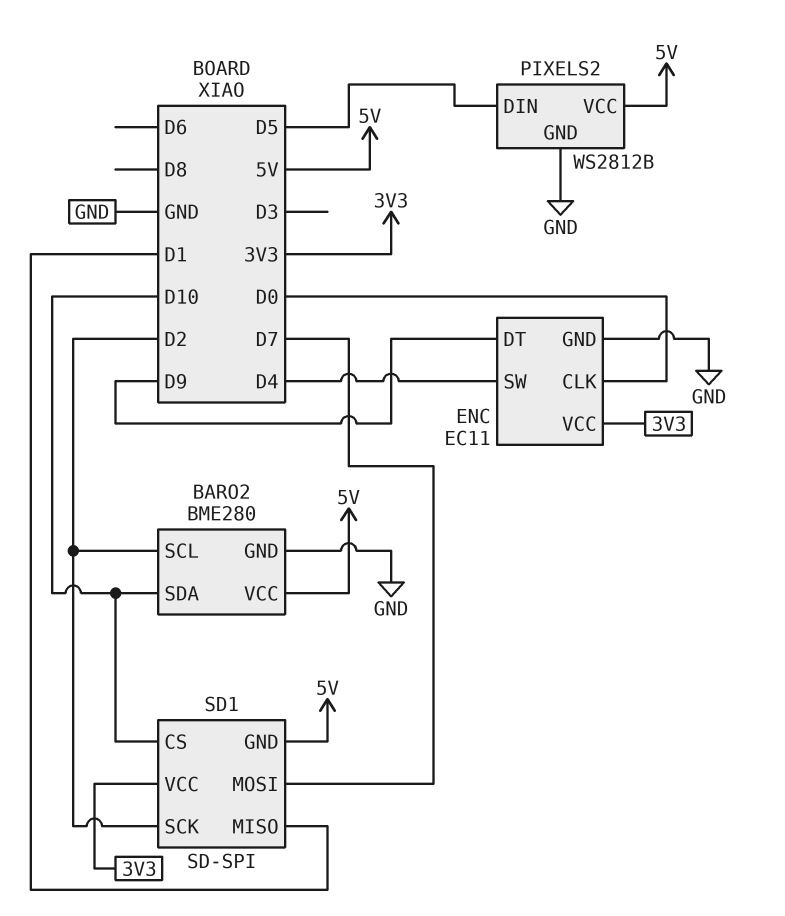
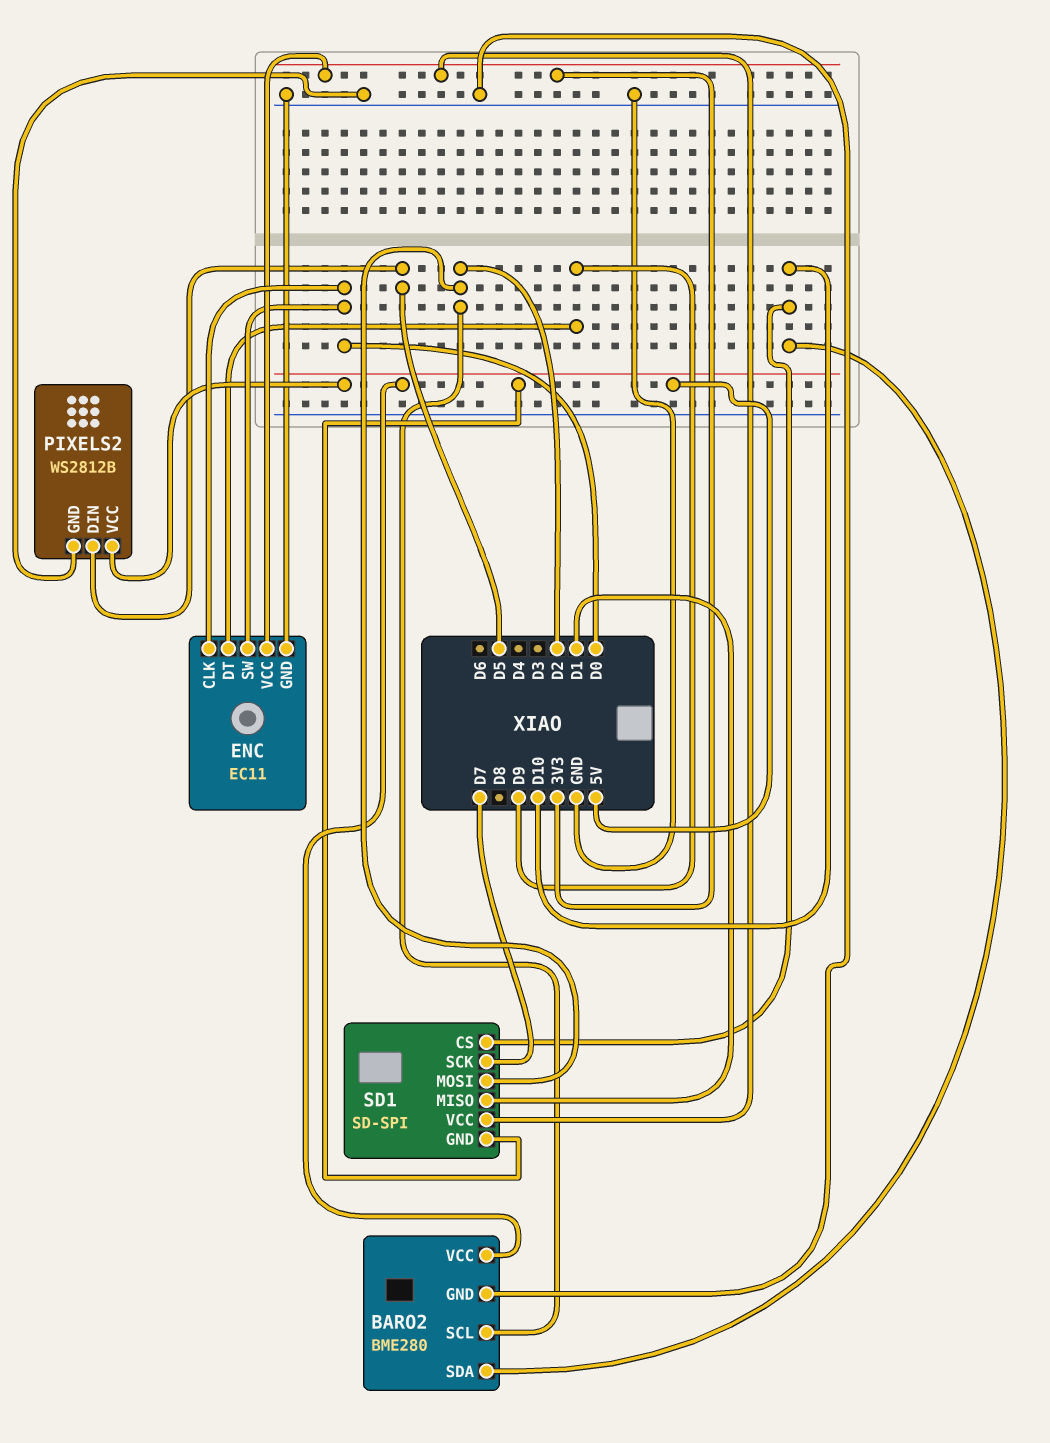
ENC pin SW: D4 -> D0
SD1 pin MOSI: D7 -> D2
SD1 pin SCK: D2 -> D7

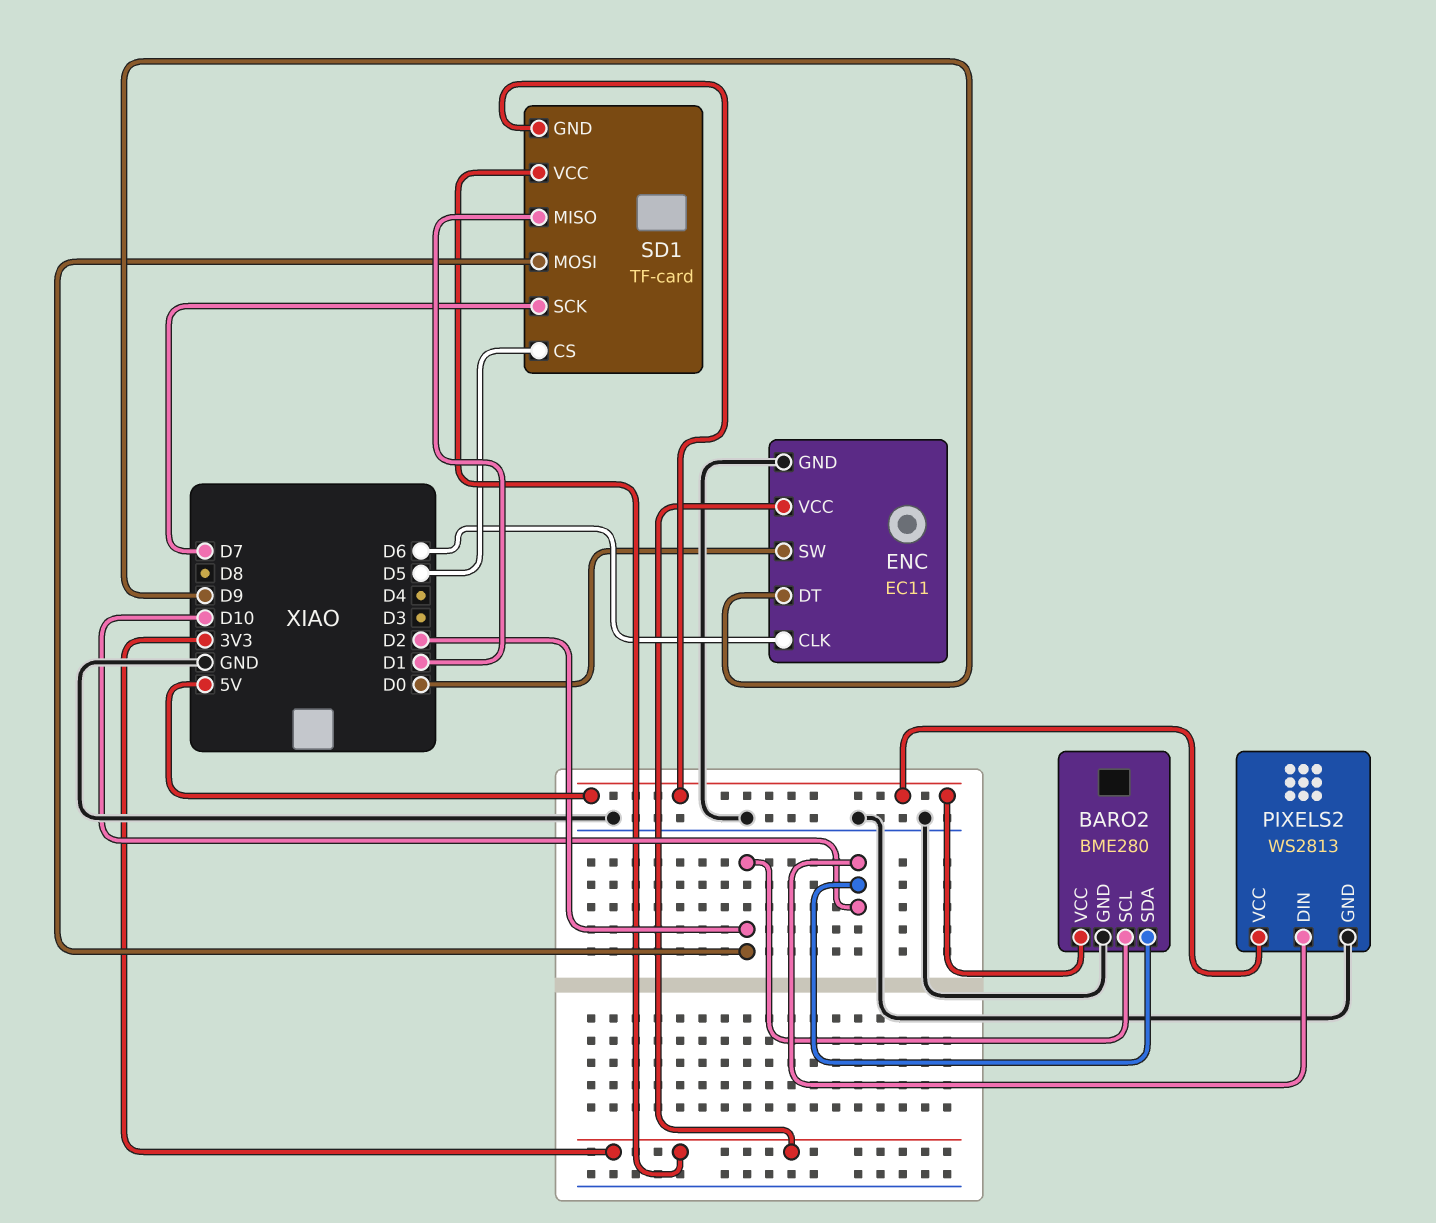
ENC pin CLK: D0 -> D6
PIXELS2: WS2812B -> WS2813
PIXELS2 pin DIN: D5 -> D10
SD1: SD-SPI -> TF-card
SD1 pin CS: D10 -> D5

